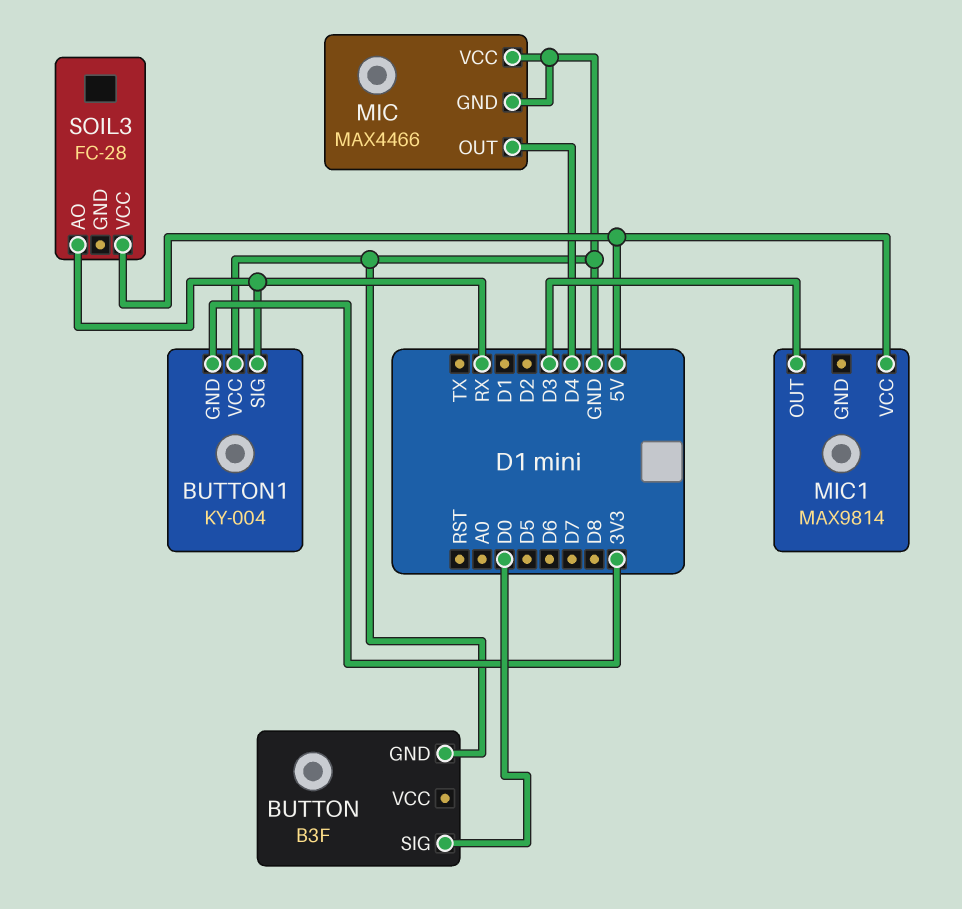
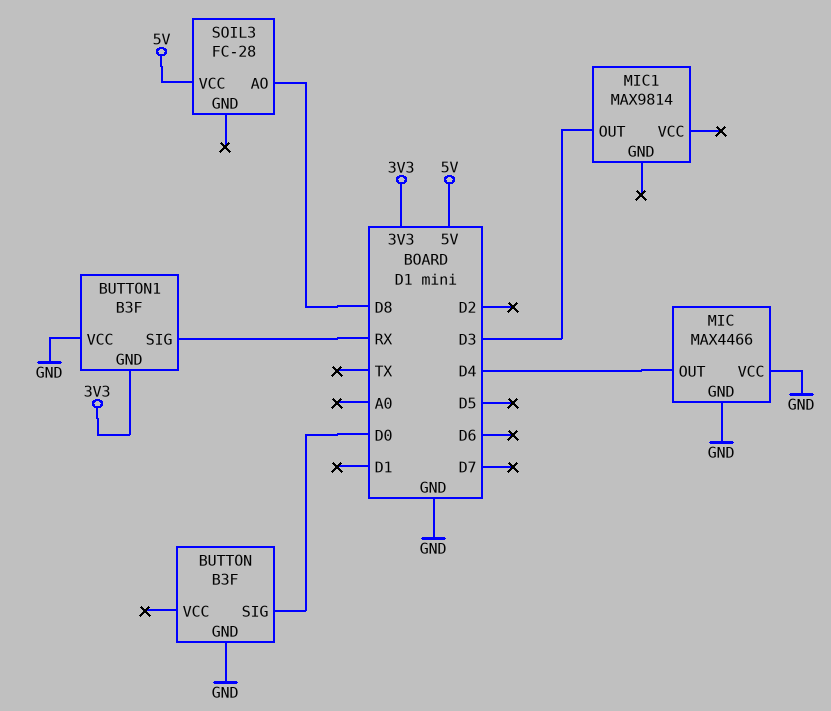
BUTTON1: KY-004 -> B3F
MIC1 pin VCC: 5V -> none
SOIL3 pin AO: RX -> D8

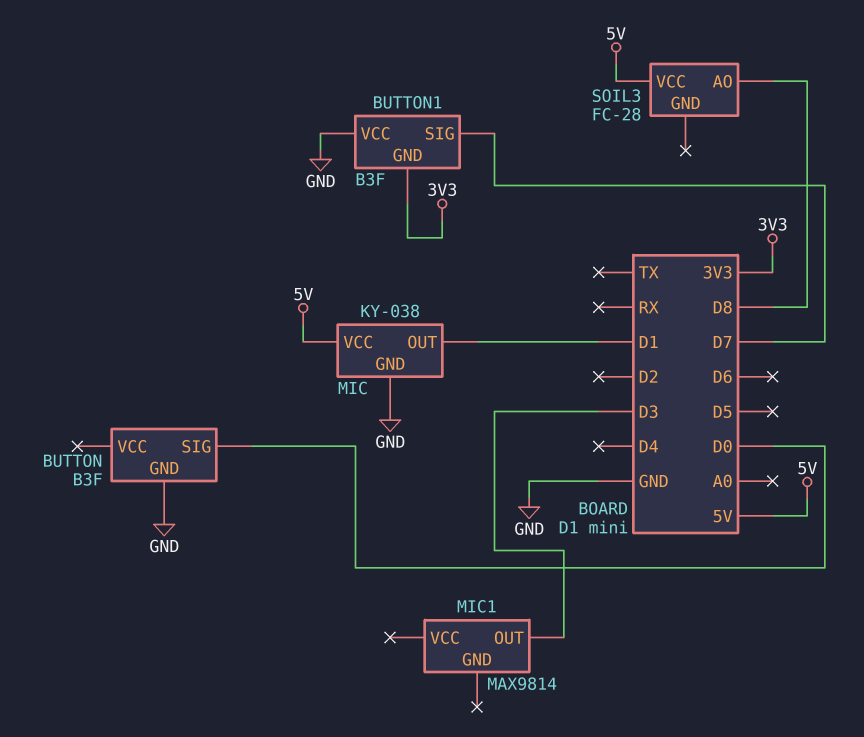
BUTTON1 pin SIG: RX -> D7
MIC: MAX4466 -> KY-038
MIC pin OUT: D4 -> D1
MIC pin VCC: GND -> 5V

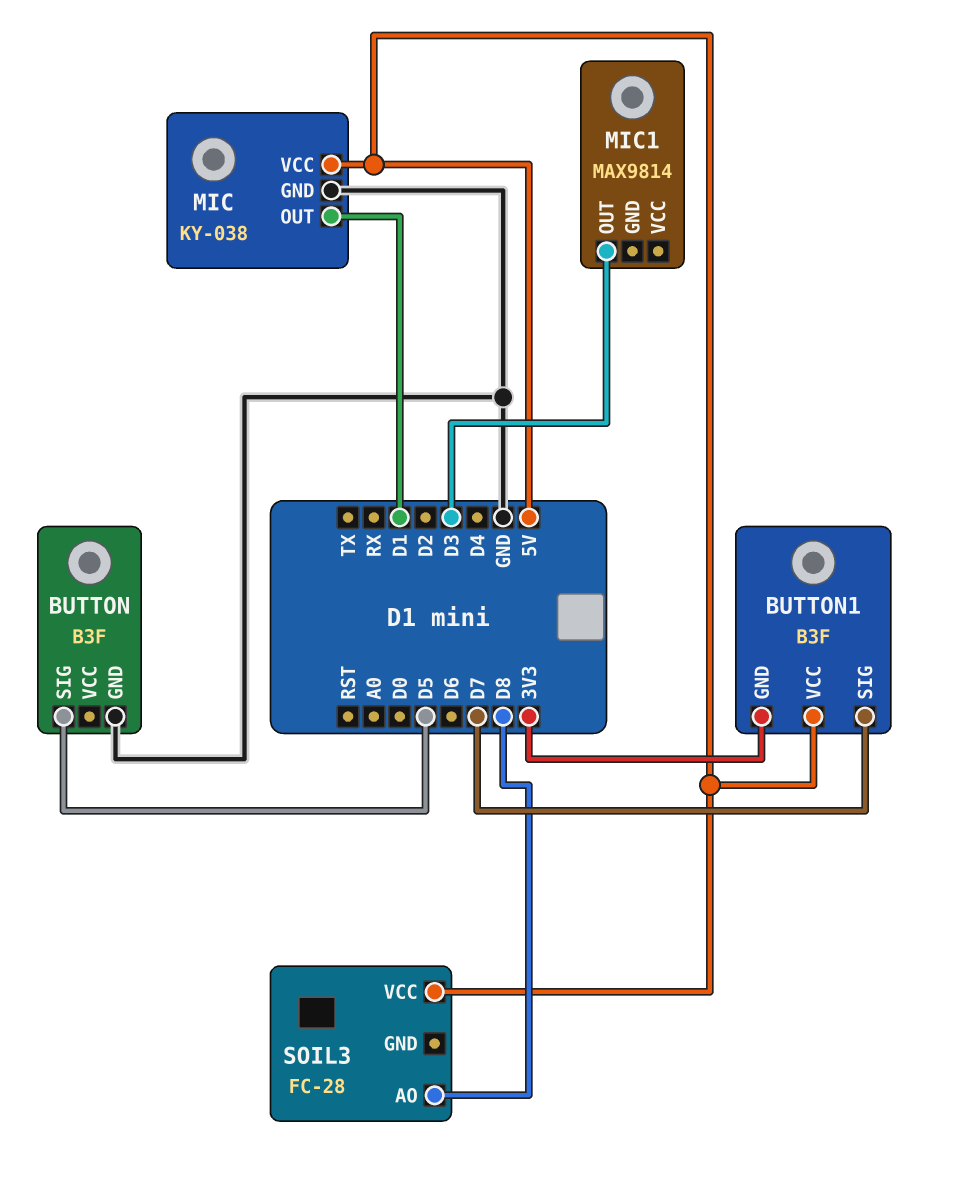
BUTTON pin SIG: D0 -> D5
BUTTON1 pin VCC: GND -> 5V

